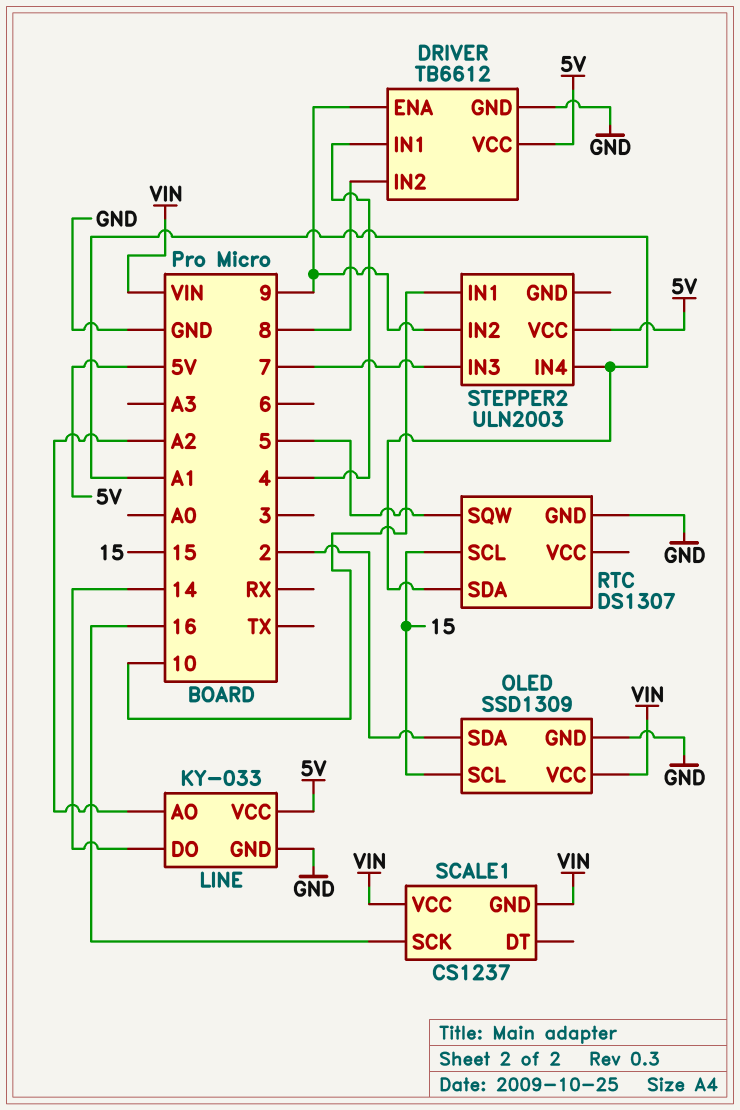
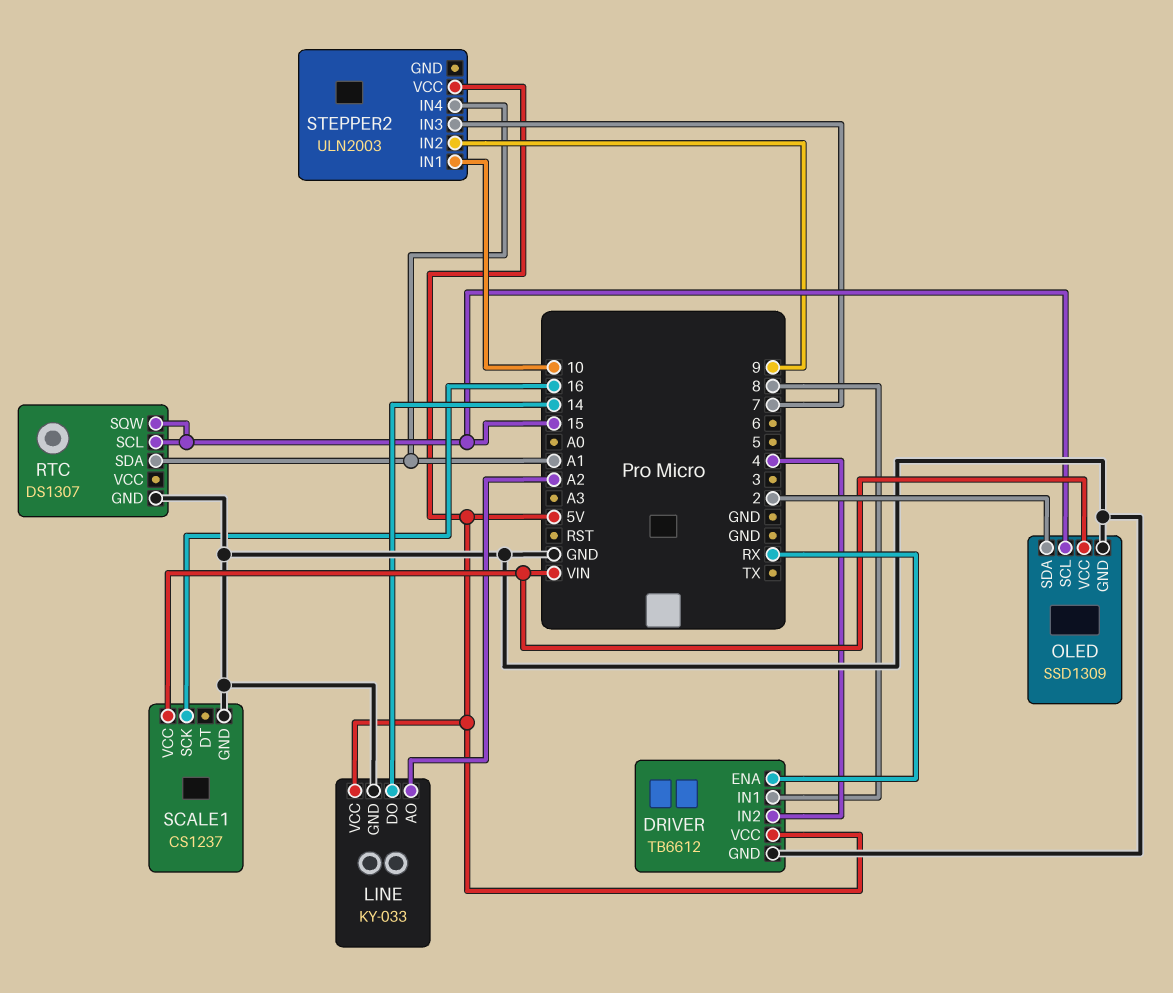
DRIVER pin ENA: 9 -> RX
DRIVER pin IN1: 4 -> 8
DRIVER pin IN2: 8 -> 4
RTC pin SQW: 5 -> 15
SCALE1 pin GND: VIN -> GND

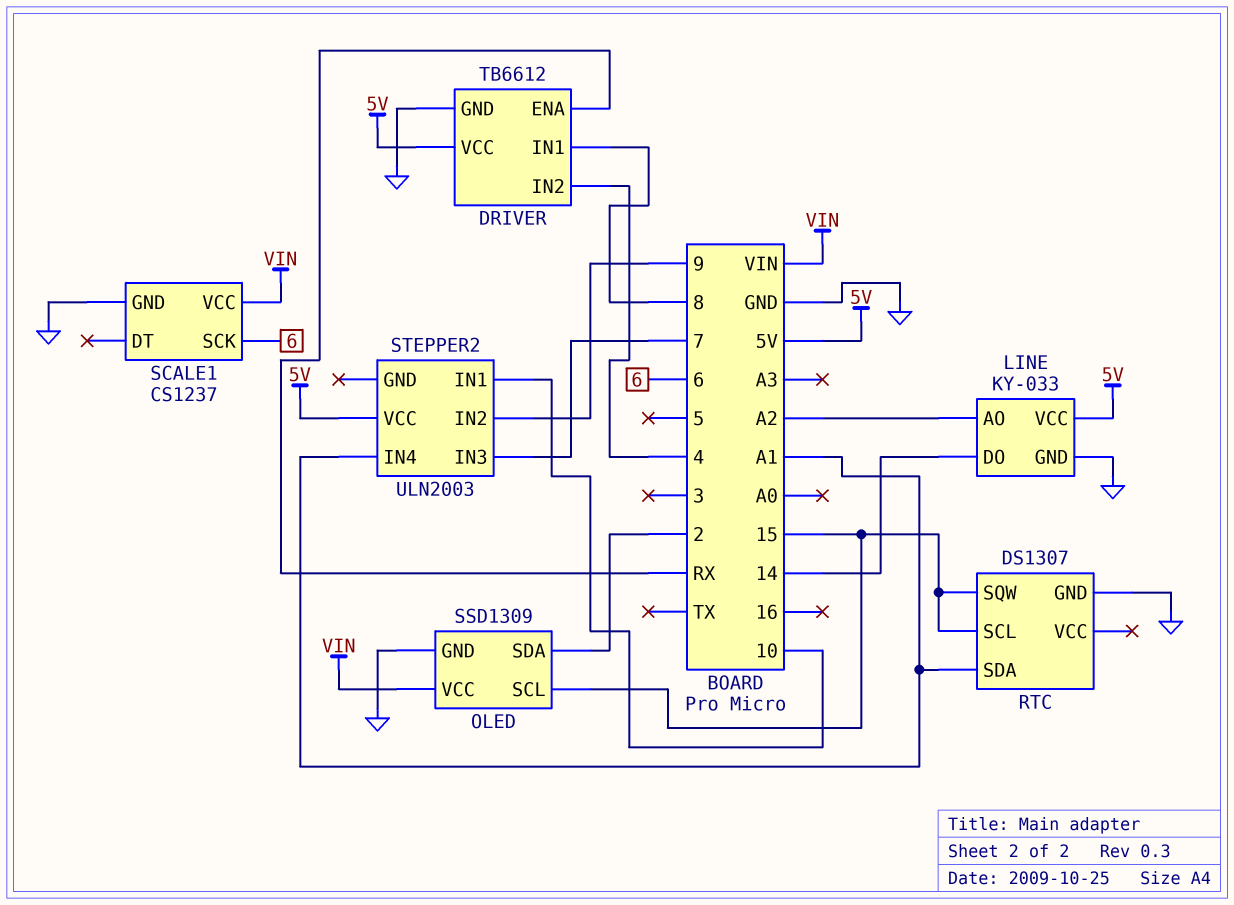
SCALE1 pin SCK: 16 -> 6

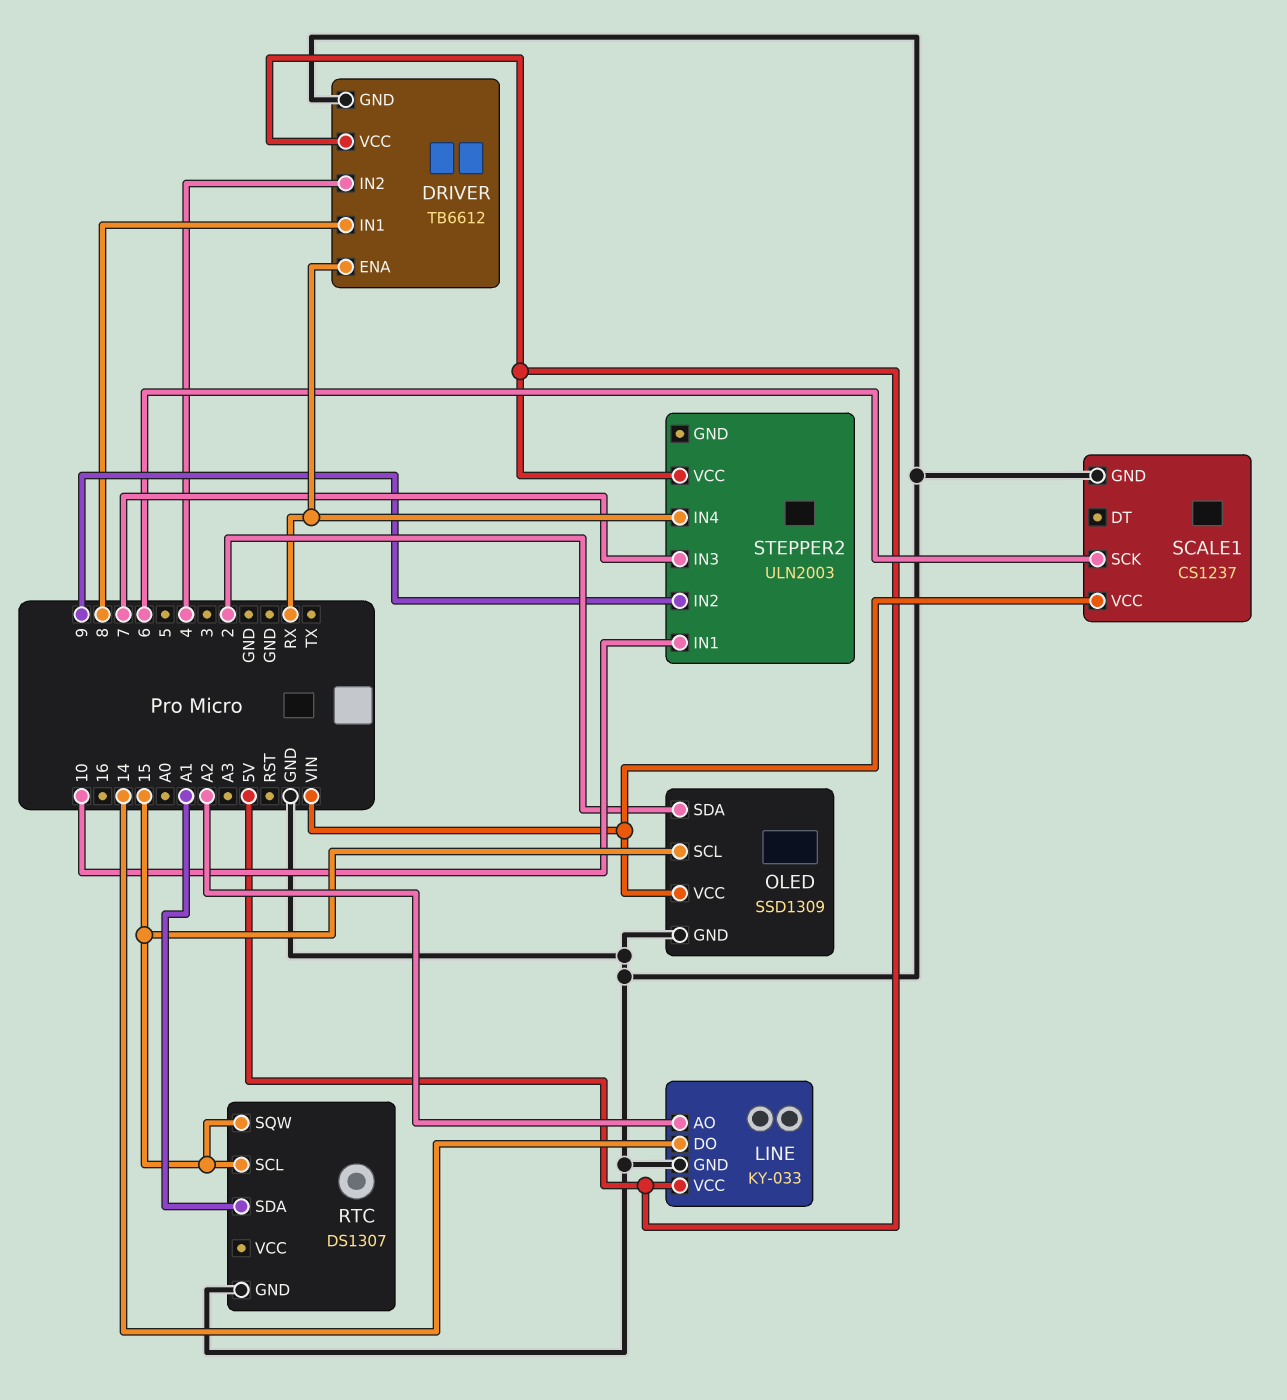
STEPPER2 pin IN4: A1 -> RX

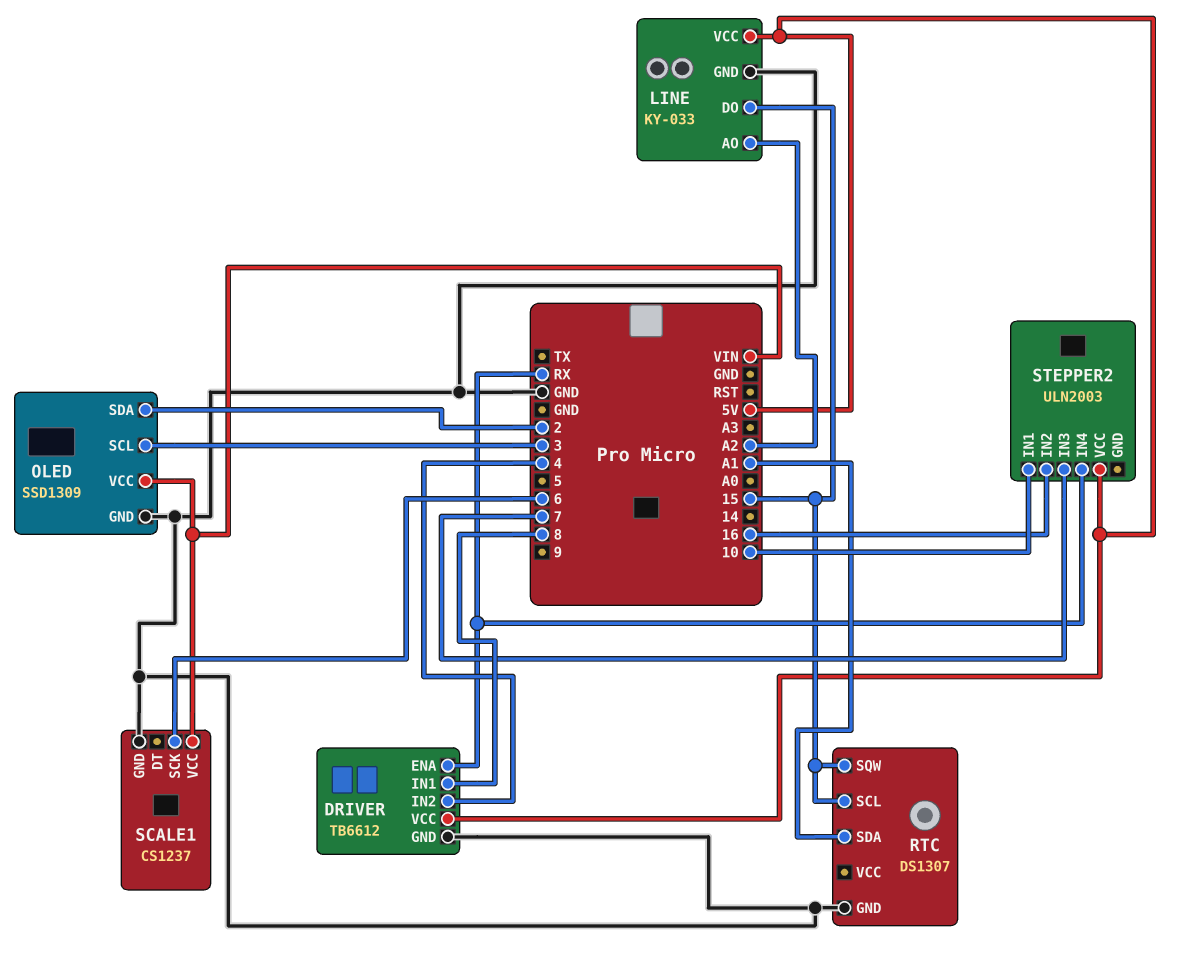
LINE pin DO: 14 -> 15
OLED pin SCL: 15 -> 3
STEPPER2 pin IN2: 9 -> 16

